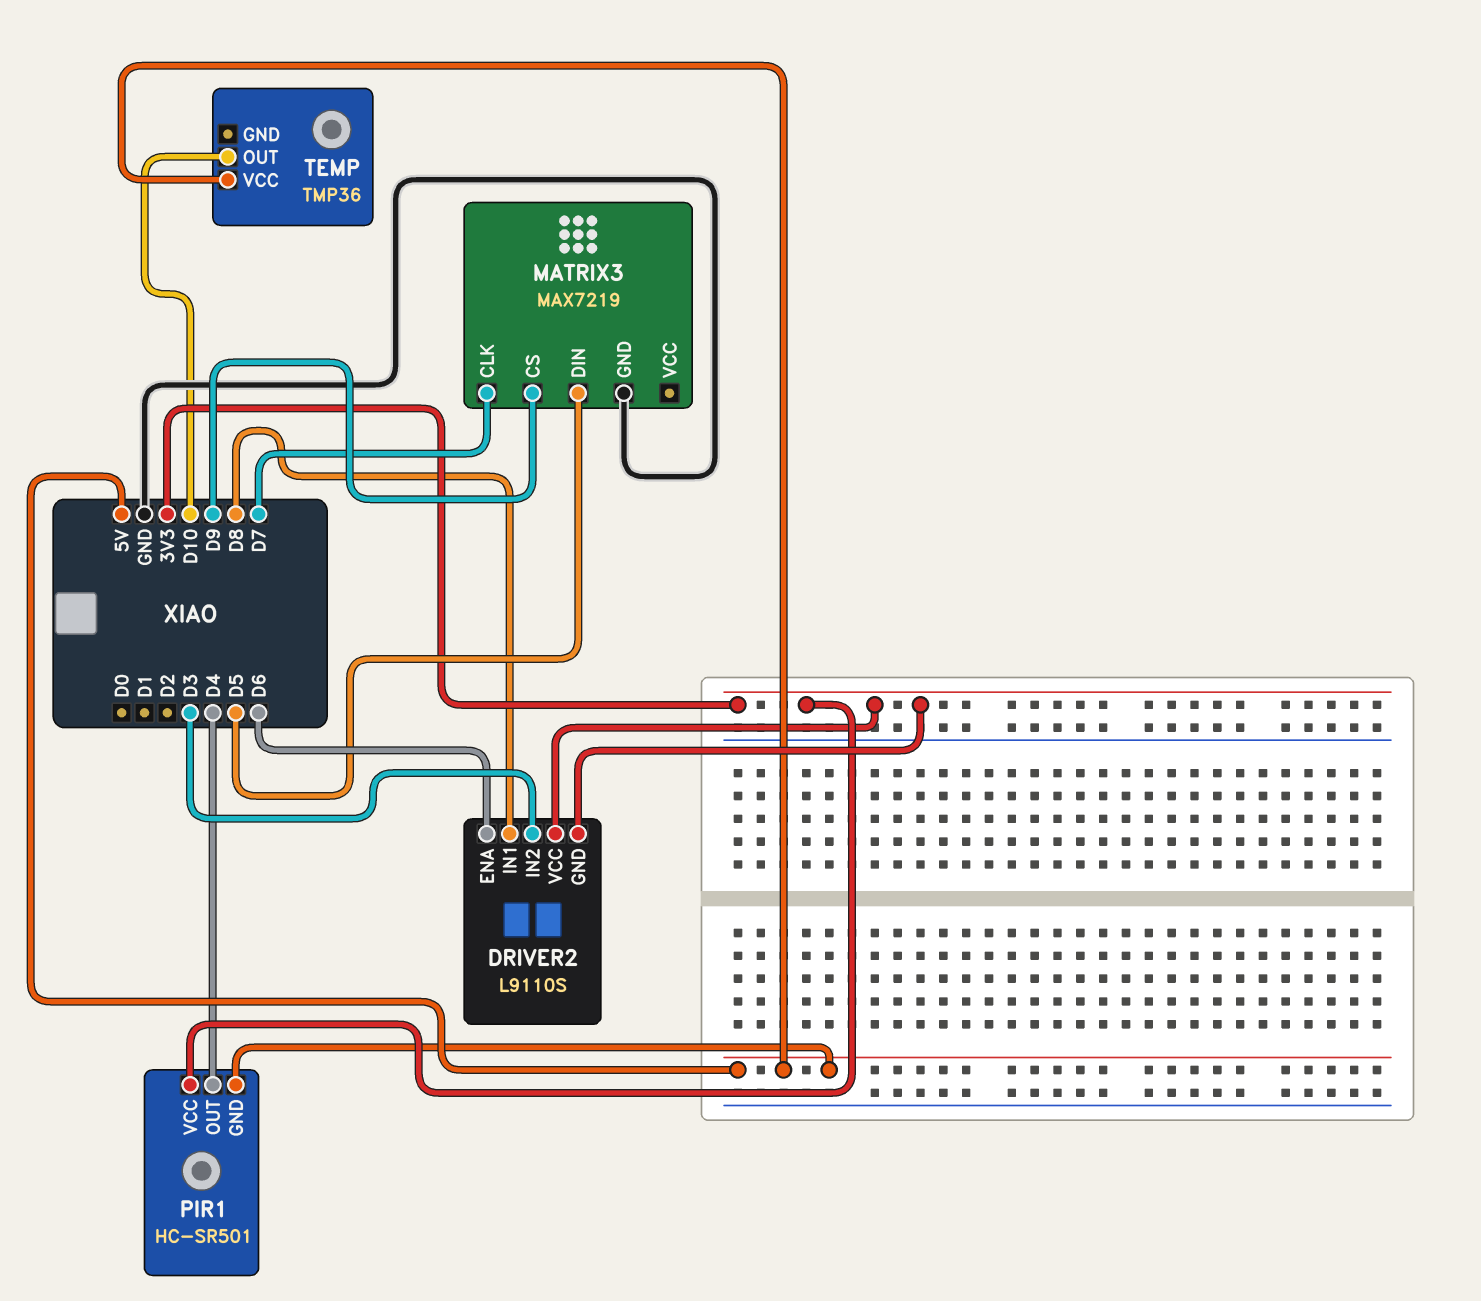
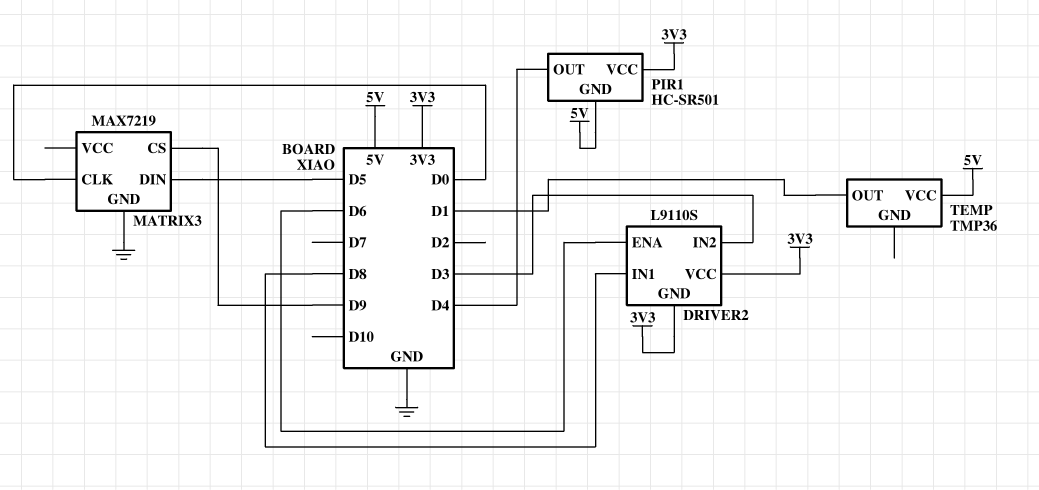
MATRIX3 pin CLK: D7 -> D0
TEMP pin OUT: D10 -> D1

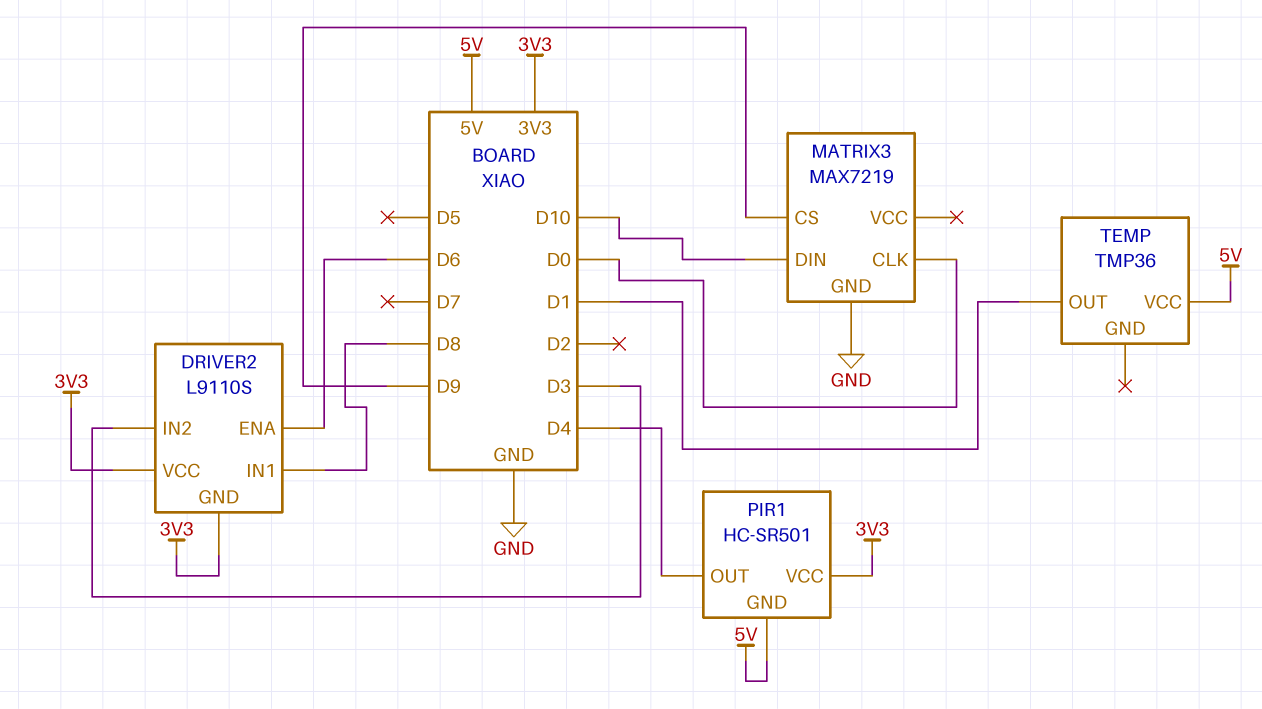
MATRIX3 pin DIN: D5 -> D10

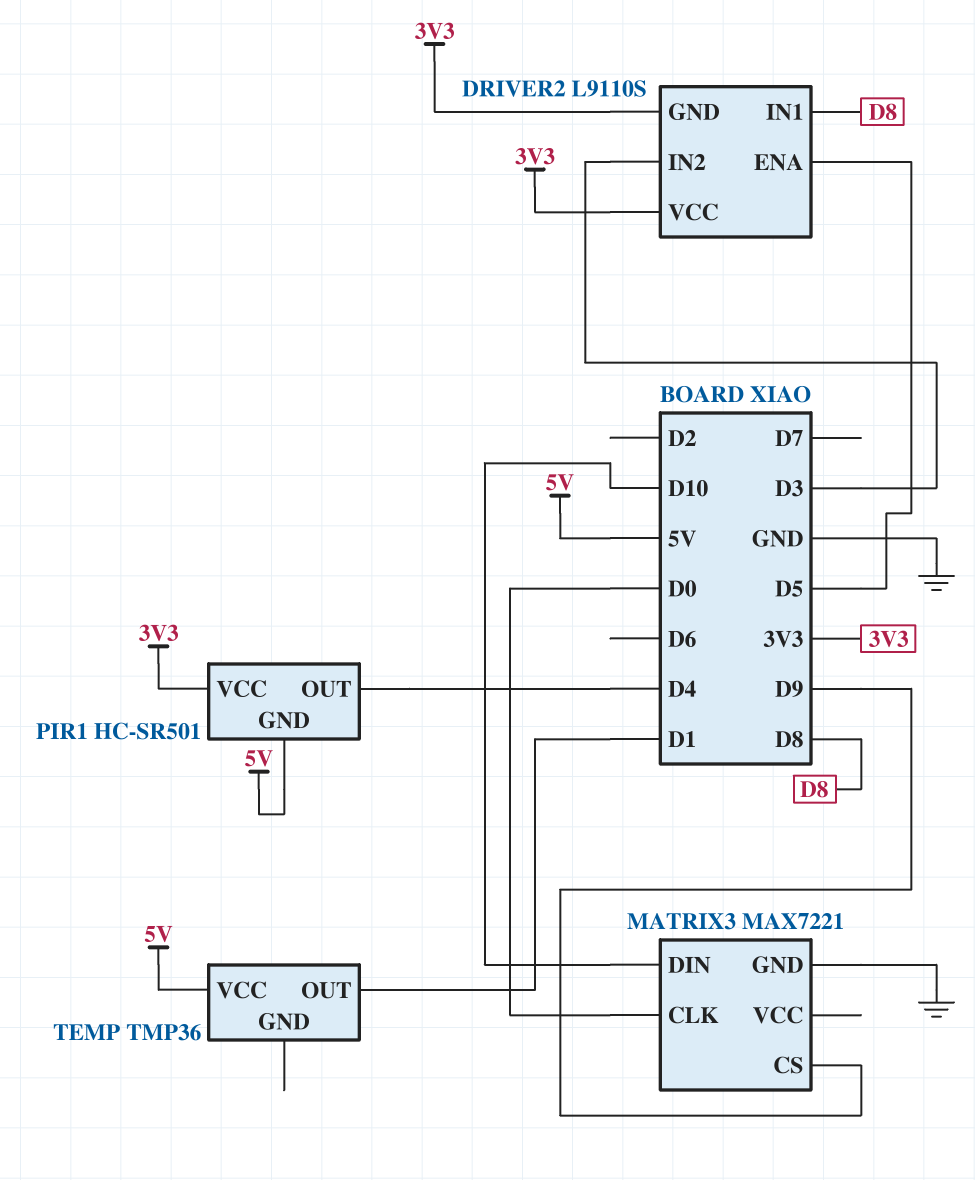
DRIVER2 pin ENA: D6 -> D5
MATRIX3: MAX7219 -> MAX7221

